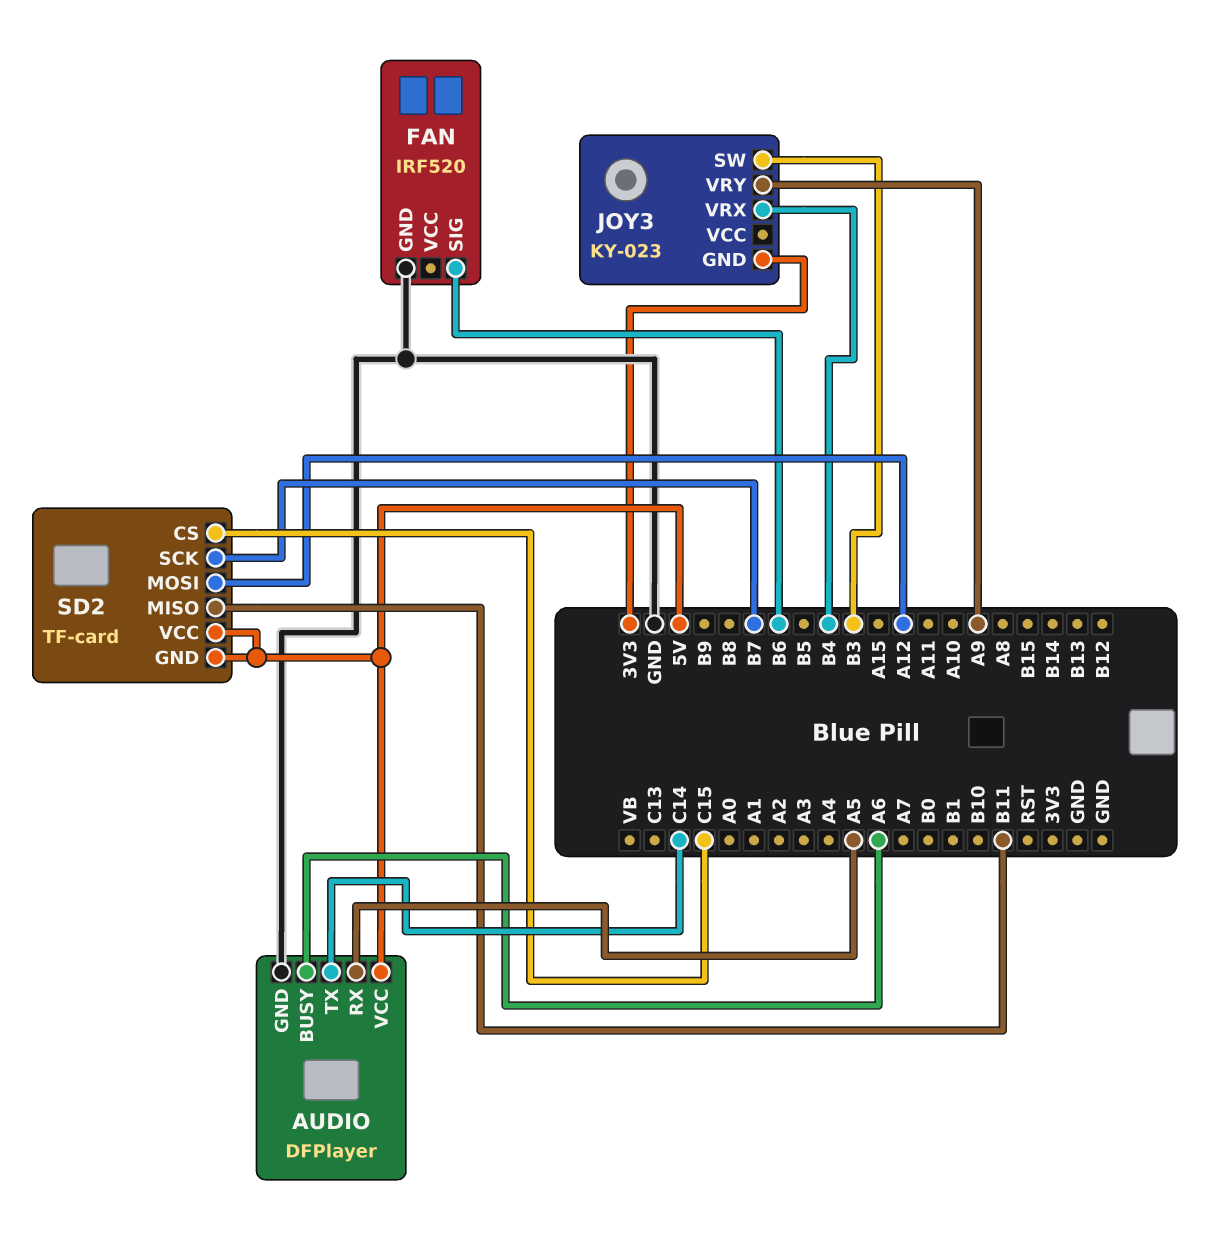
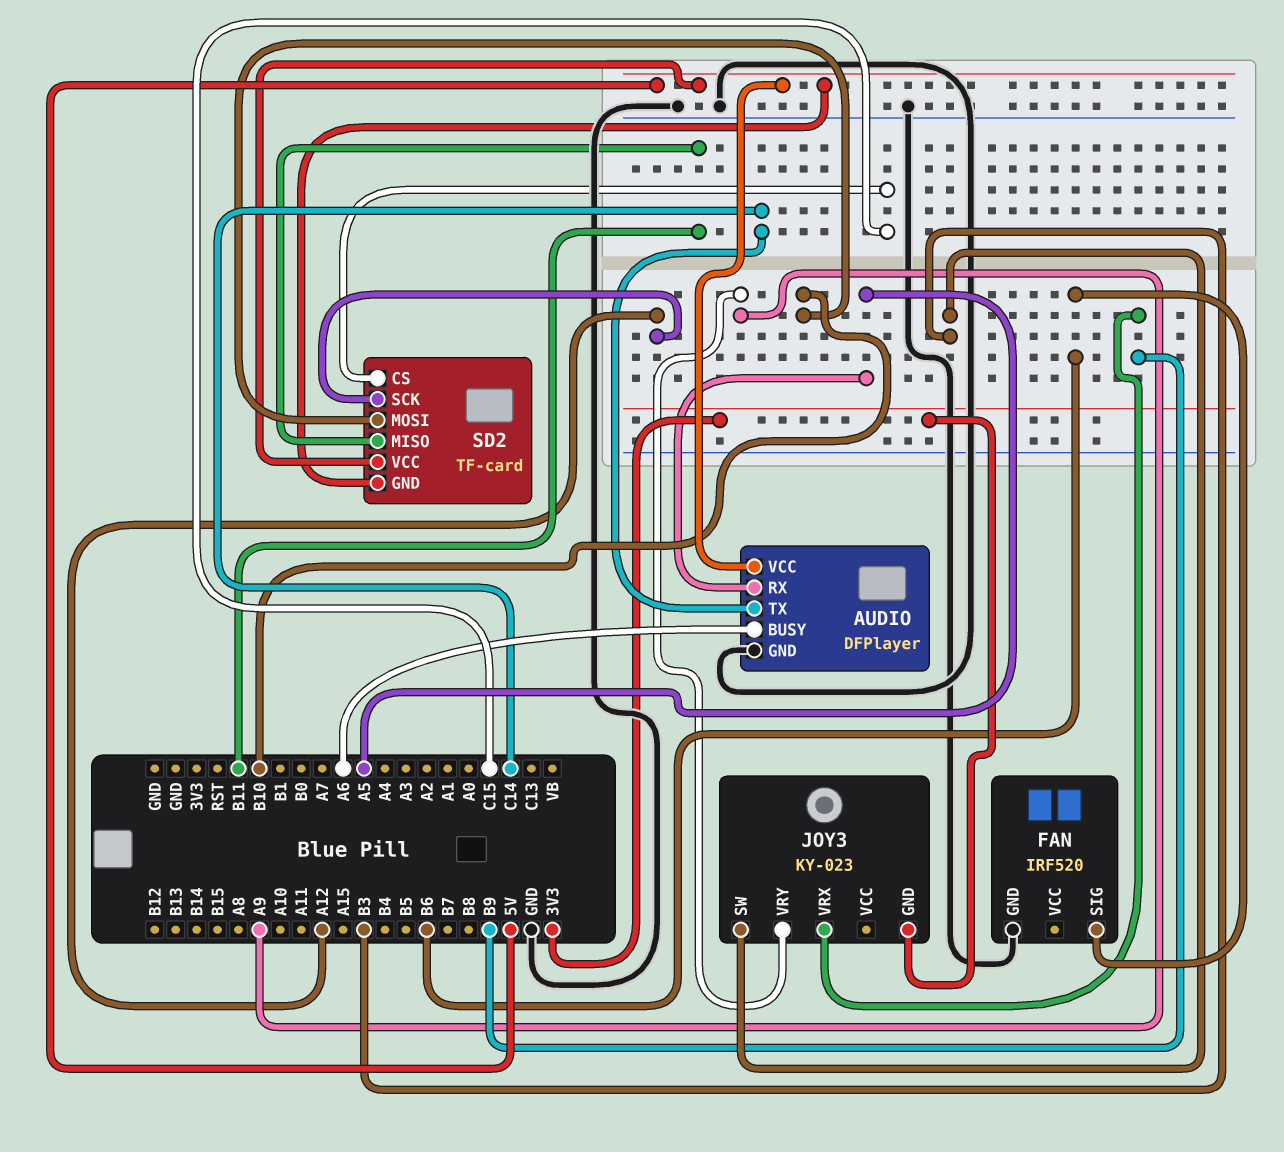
JOY3 pin VRX: B4 -> B9
SD2 pin MOSI: A12 -> B10
SD2 pin SCK: B7 -> A12

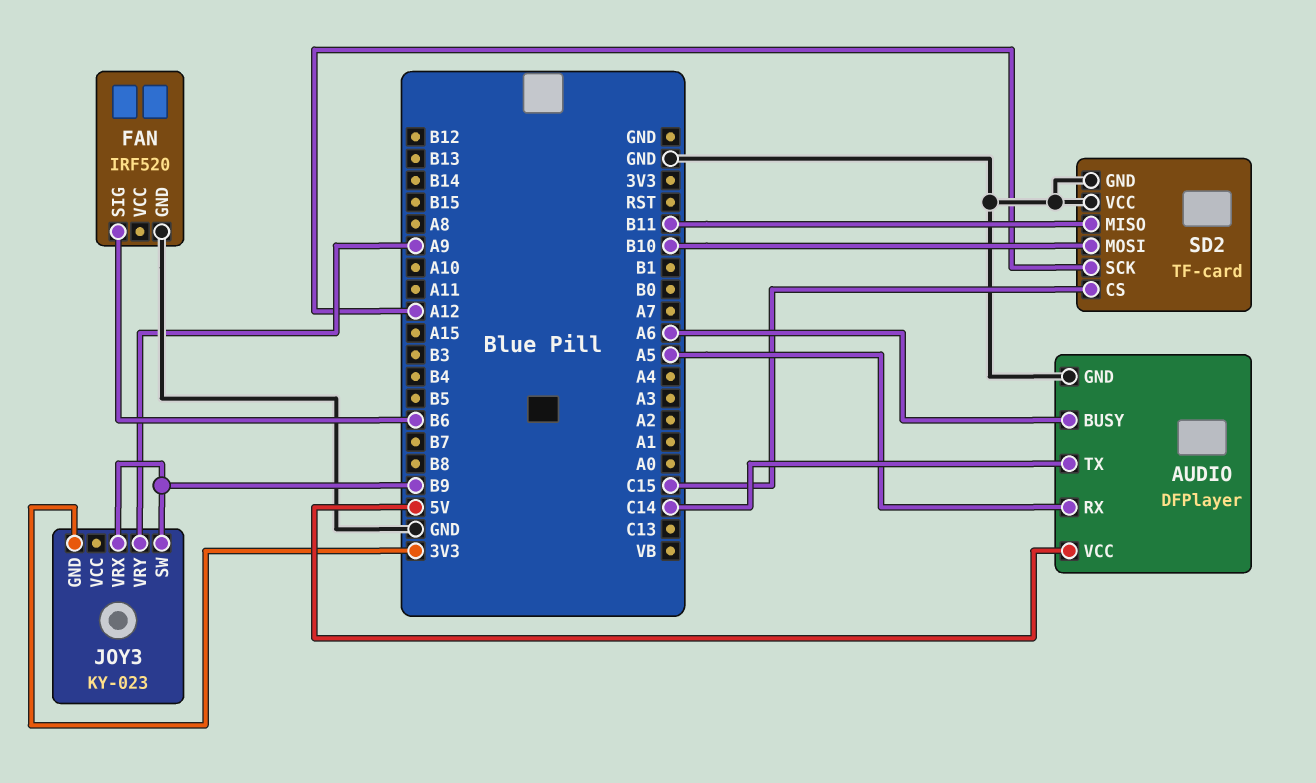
JOY3 pin SW: B3 -> B9
SD2 pin GND: 5V -> GND
SD2 pin VCC: 5V -> GND

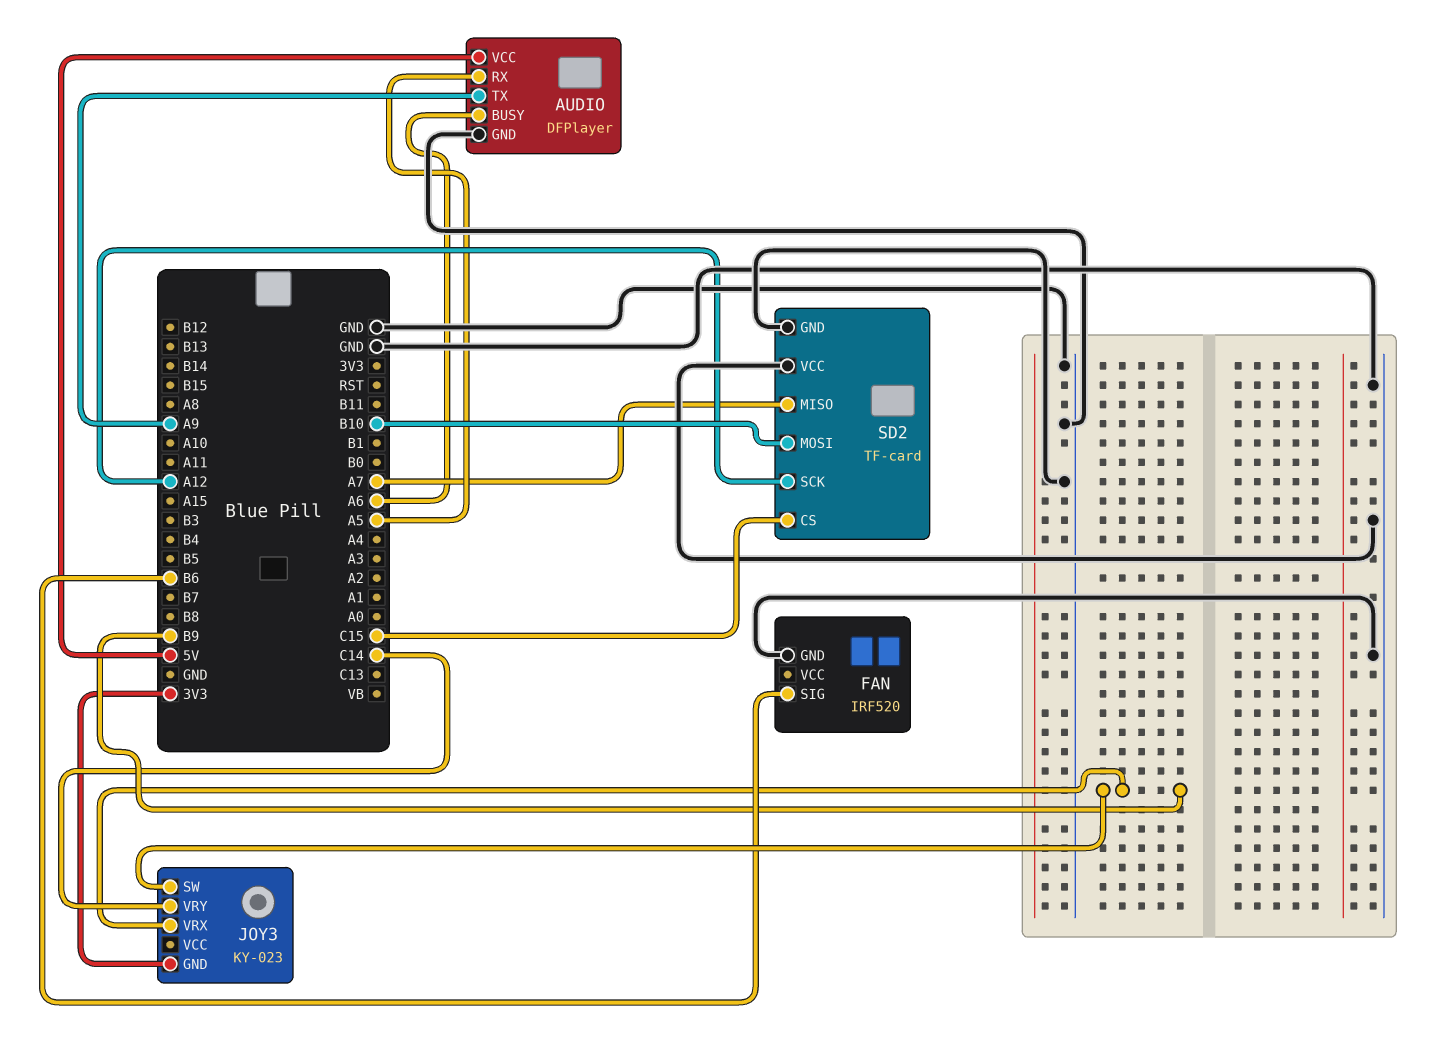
AUDIO pin TX: C14 -> A9
JOY3 pin VRY: A9 -> C14
SD2 pin MISO: B11 -> A7

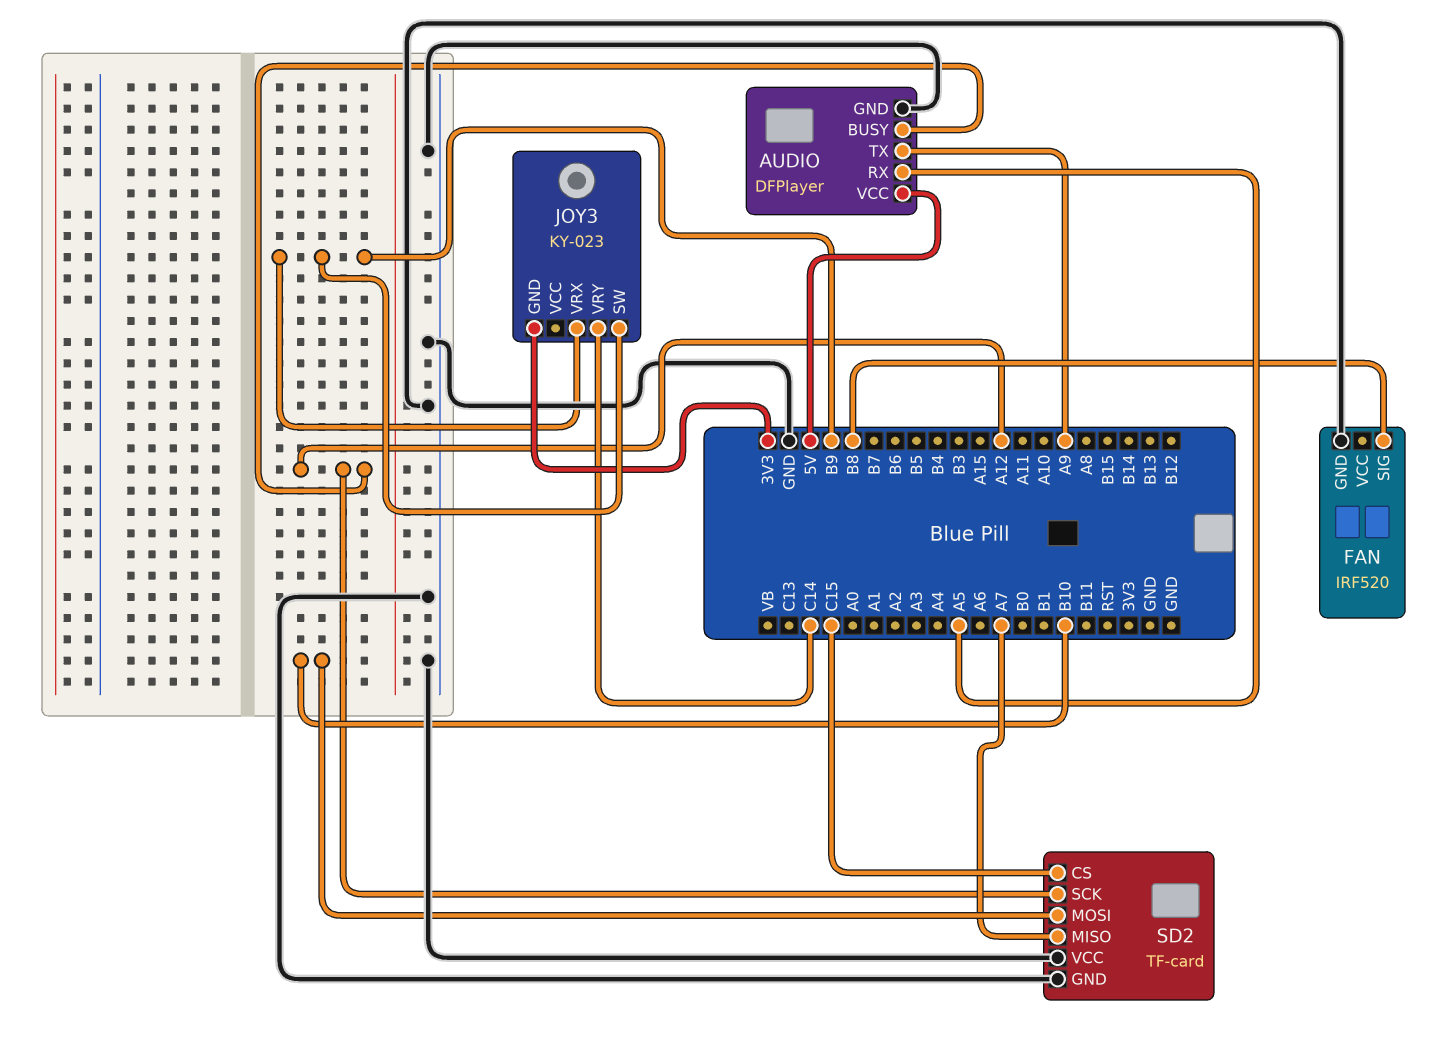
AUDIO pin BUSY: A6 -> A12
FAN pin SIG: B6 -> B8

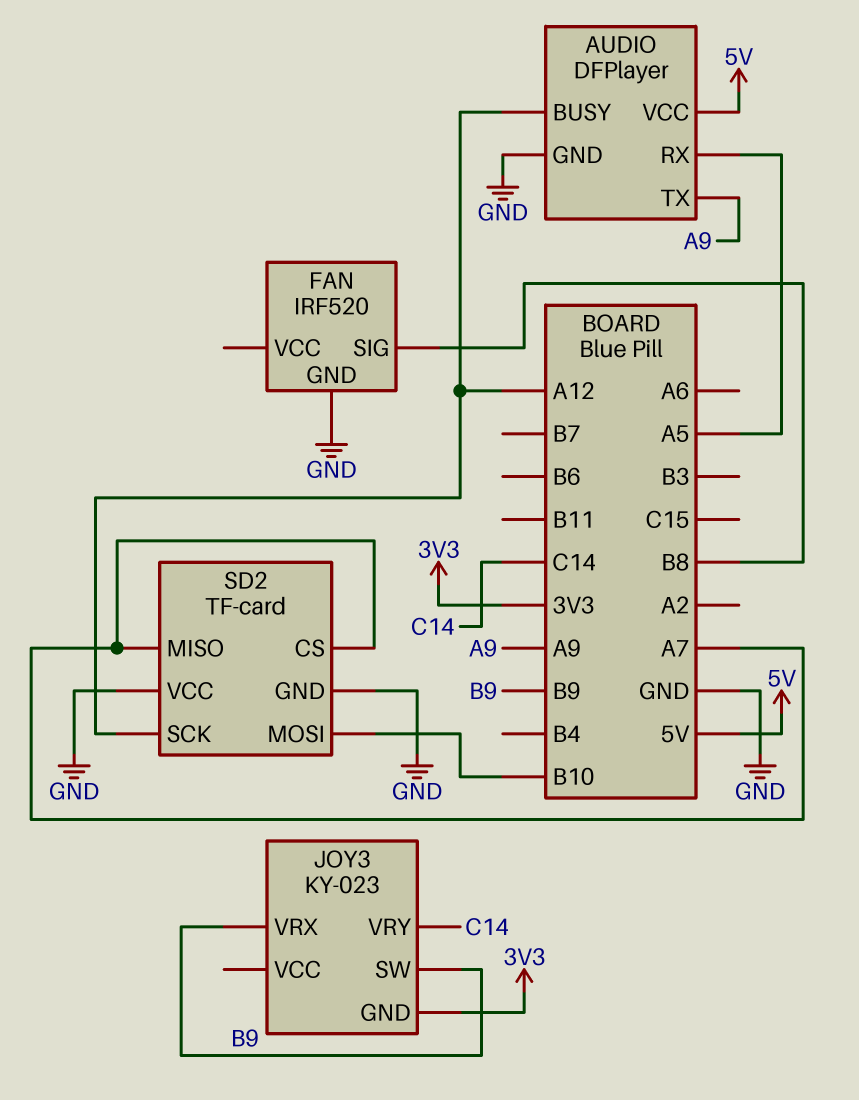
SD2 pin CS: C15 -> A7

